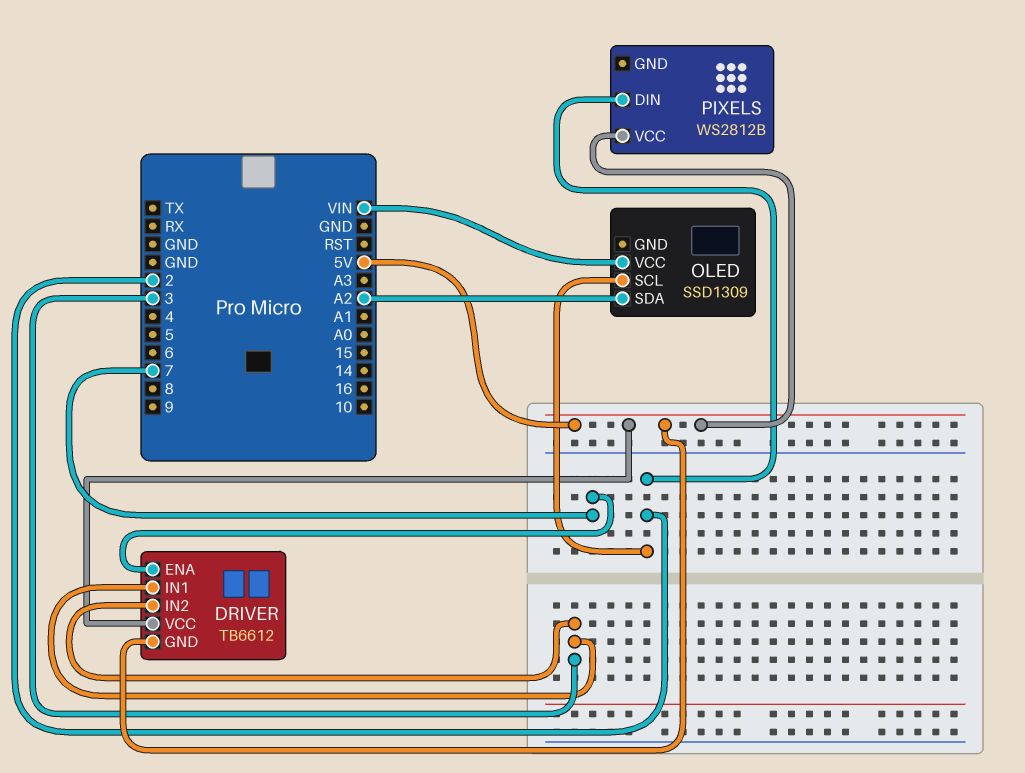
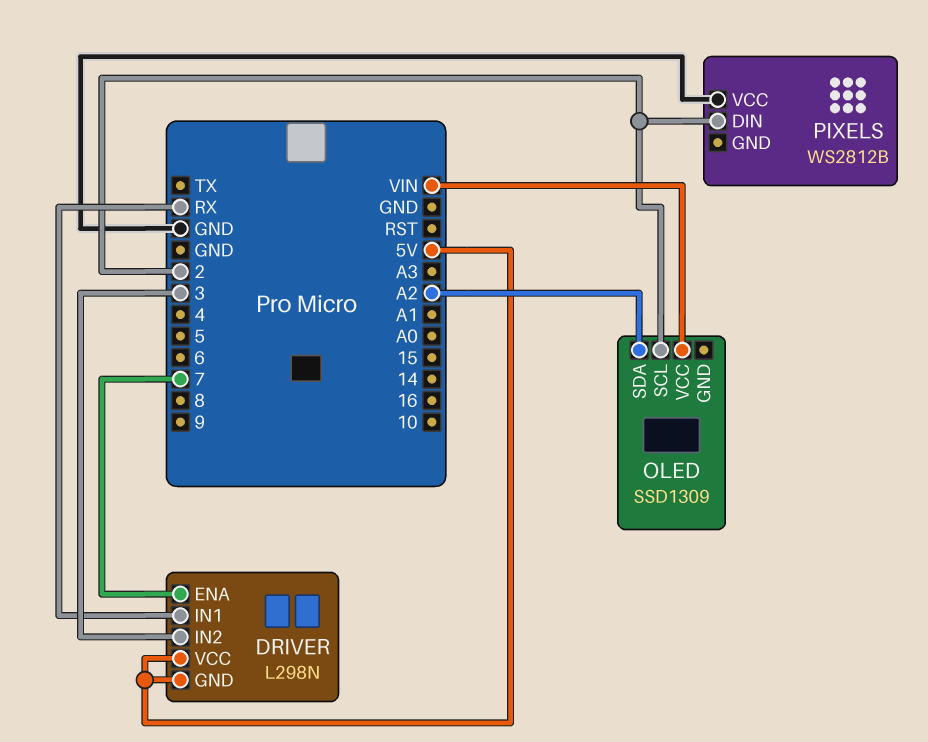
DRIVER: TB6612 -> L298N
DRIVER pin IN1: 3 -> RX
PIXELS pin VCC: 5V -> GND

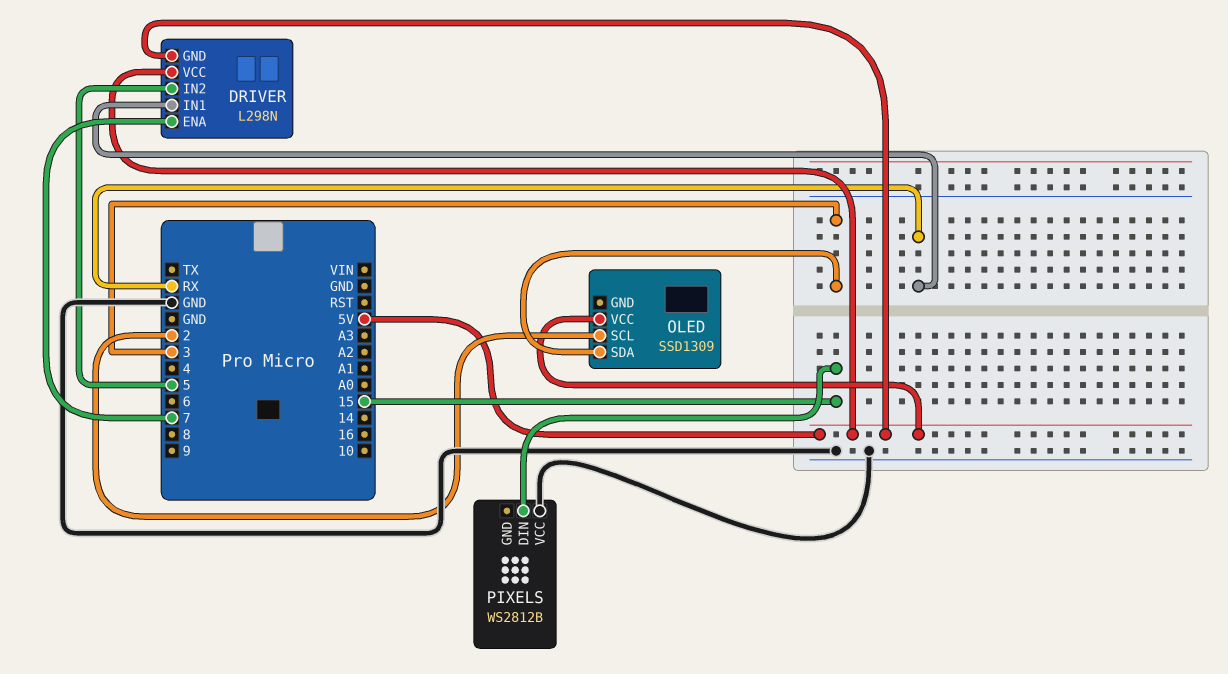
DRIVER pin IN2: 3 -> 5
OLED pin SDA: A2 -> 3
OLED pin VCC: VIN -> 5V
PIXELS pin DIN: 2 -> 15

